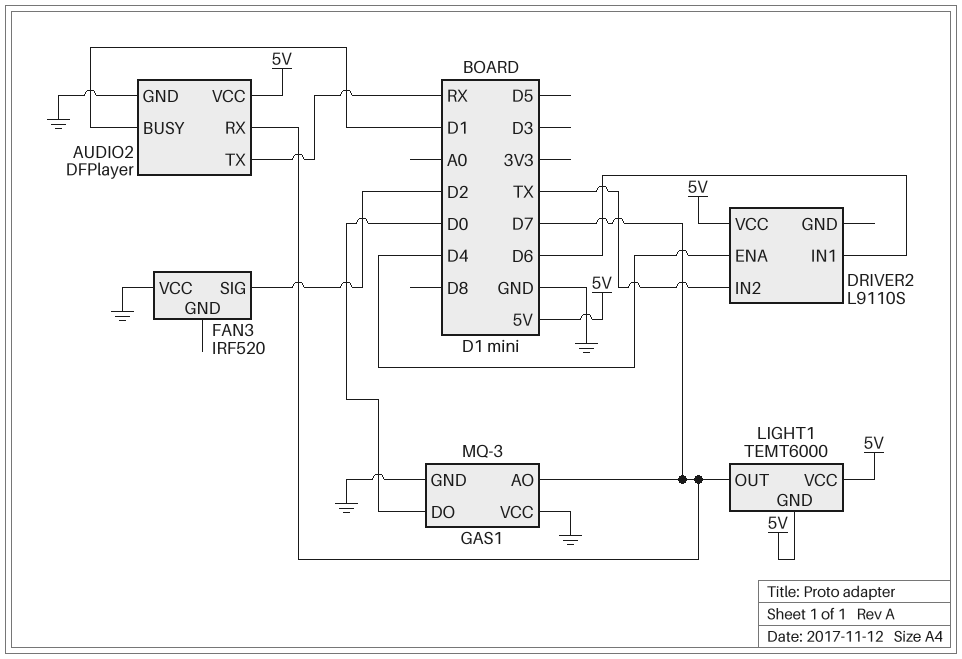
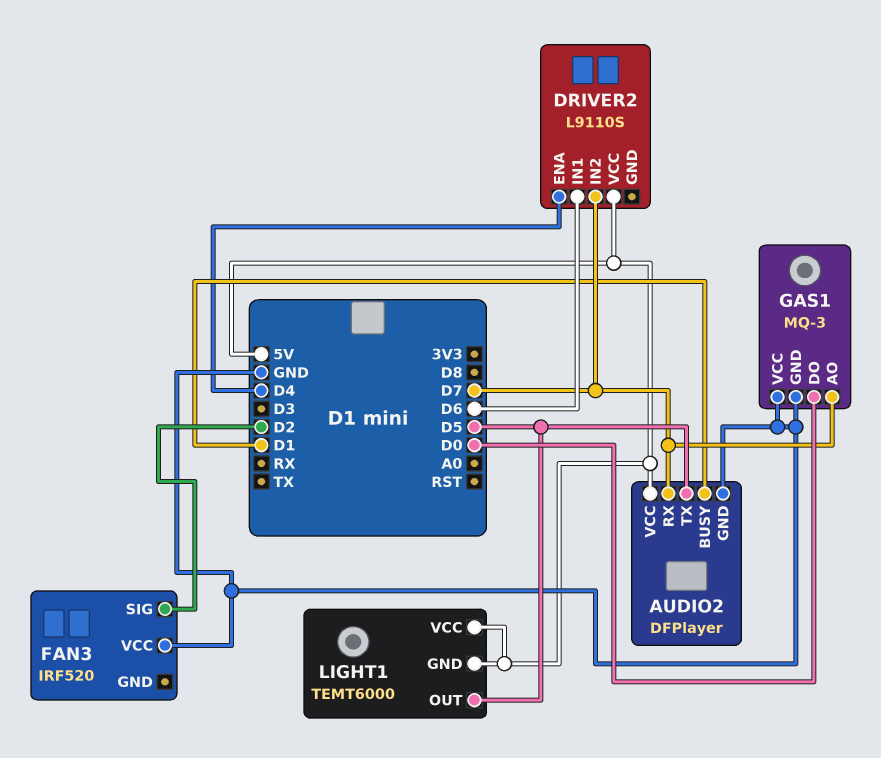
AUDIO2 pin TX: RX -> D5
DRIVER2 pin IN2: TX -> D7
LIGHT1 pin OUT: D7 -> D5

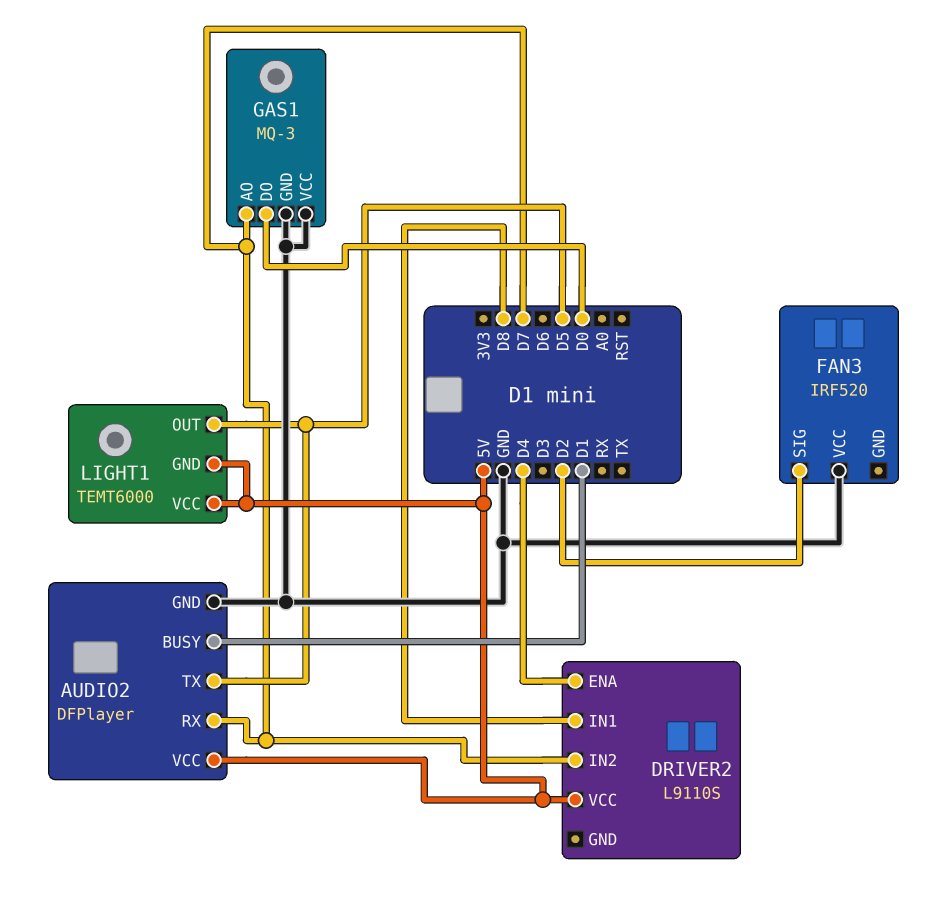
DRIVER2 pin IN1: D6 -> D8

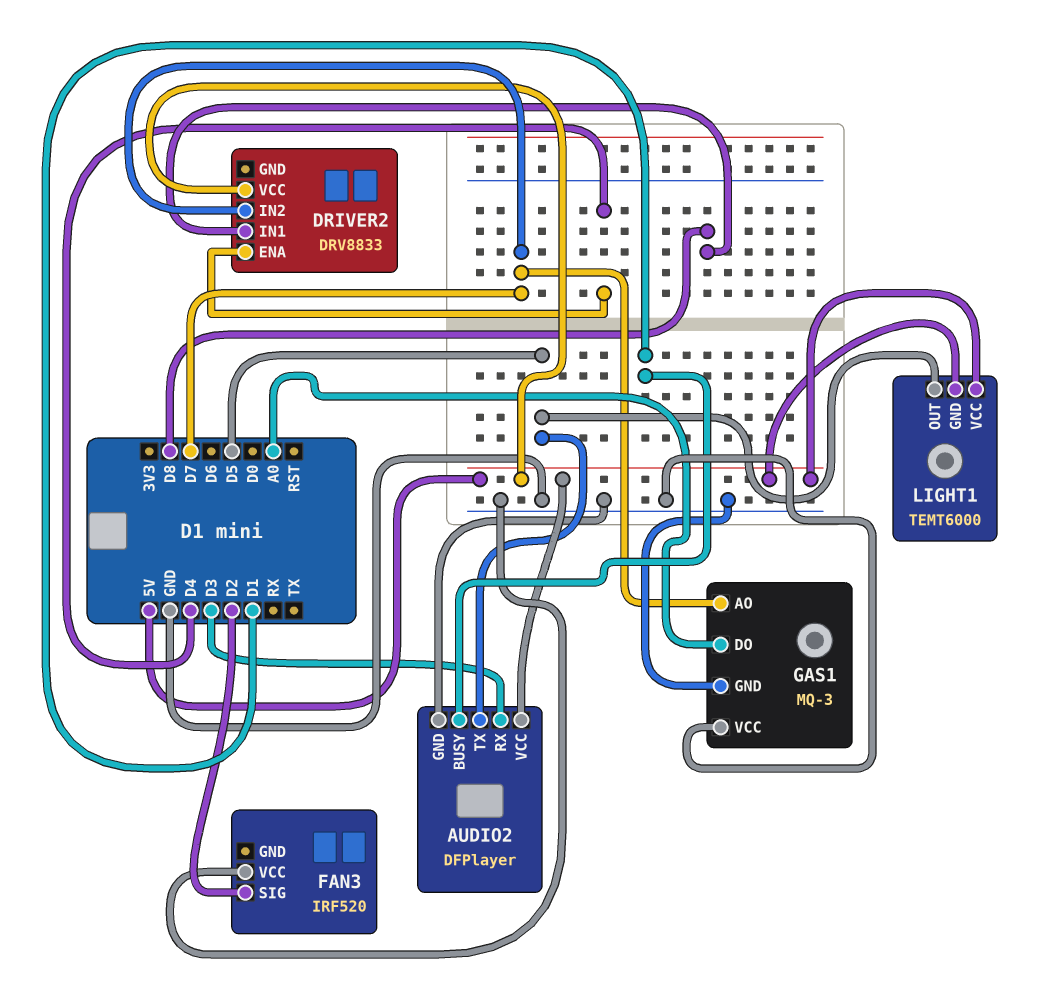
AUDIO2 pin RX: D7 -> D3
DRIVER2: L9110S -> DRV8833
GAS1 pin DO: D0 -> A0

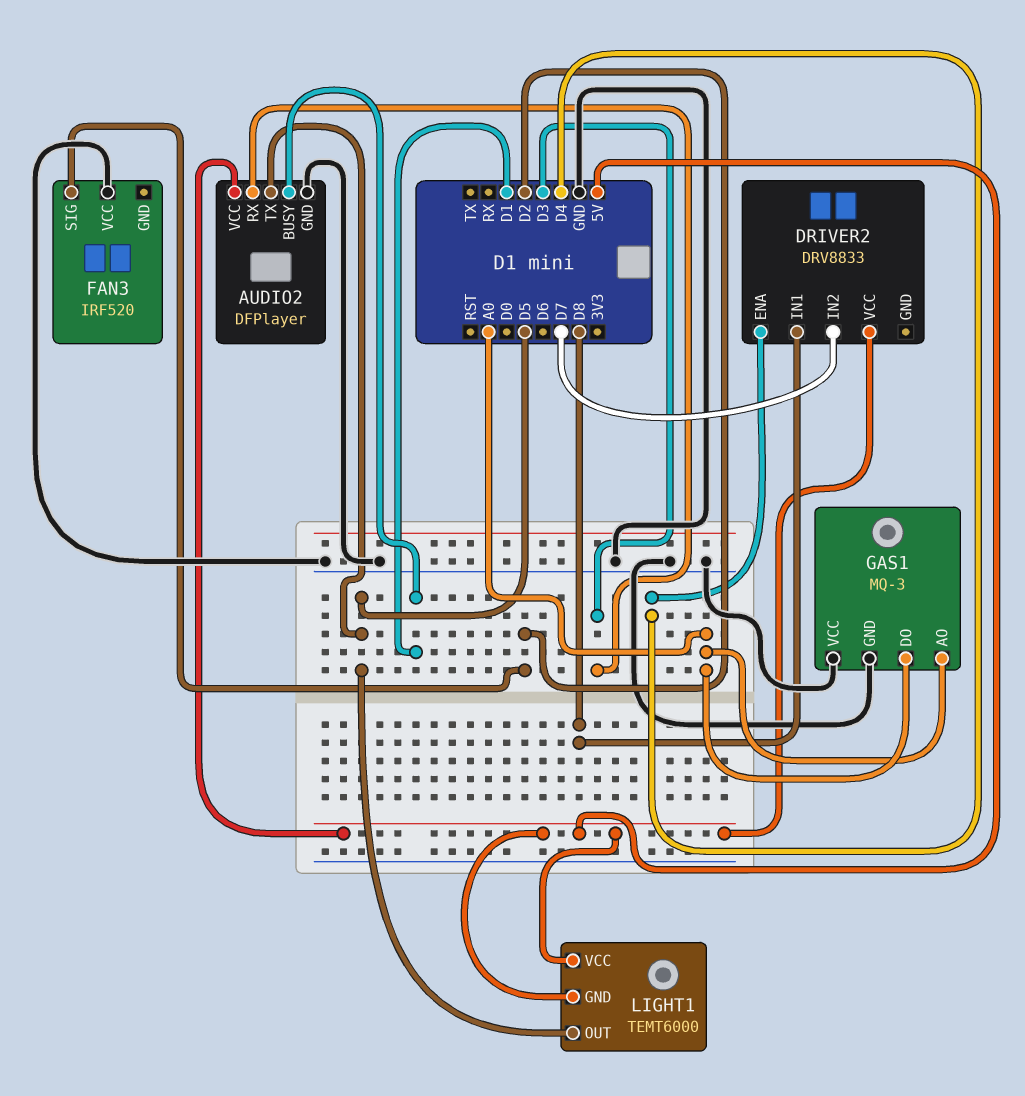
GAS1 pin AO: D7 -> A0

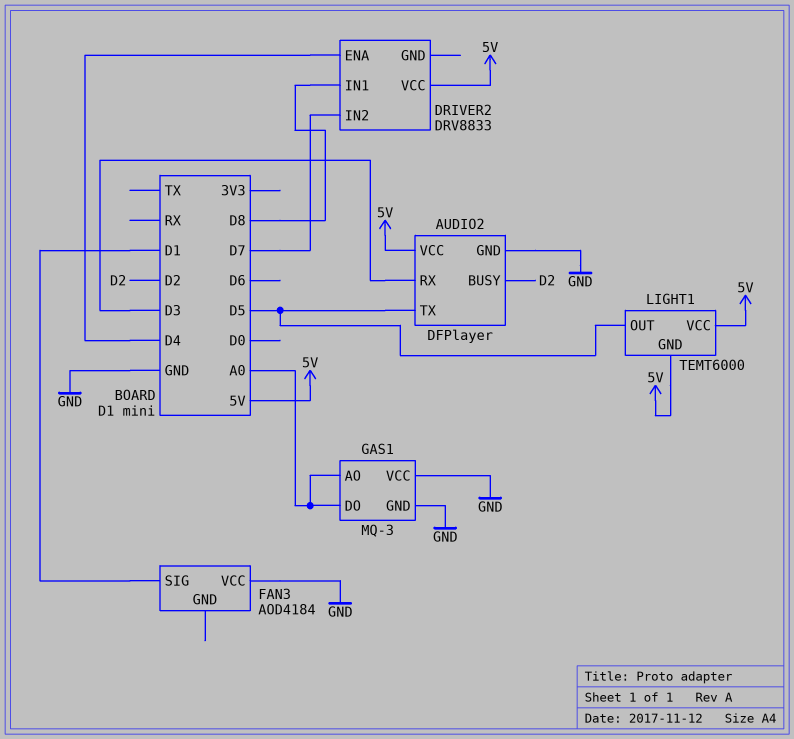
AUDIO2 pin BUSY: D1 -> D2
FAN3: IRF520 -> AOD4184
FAN3 pin SIG: D2 -> D1

